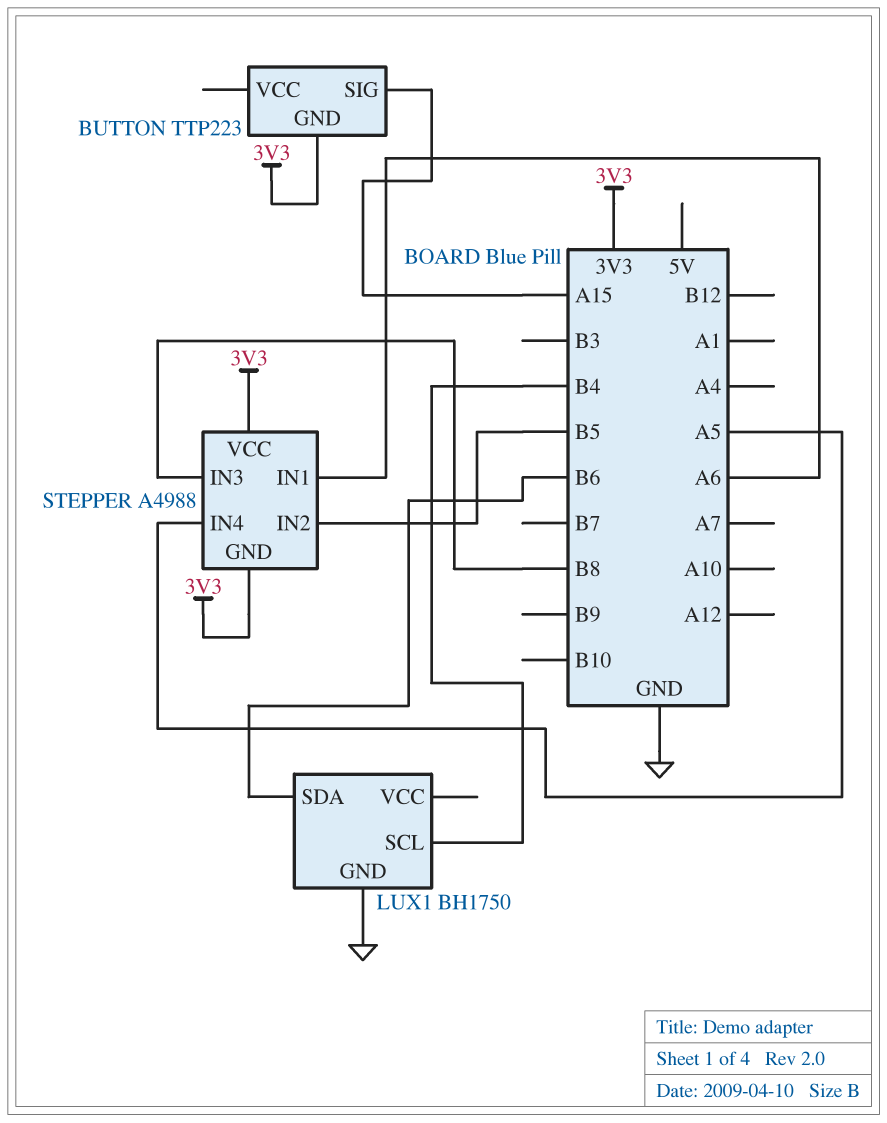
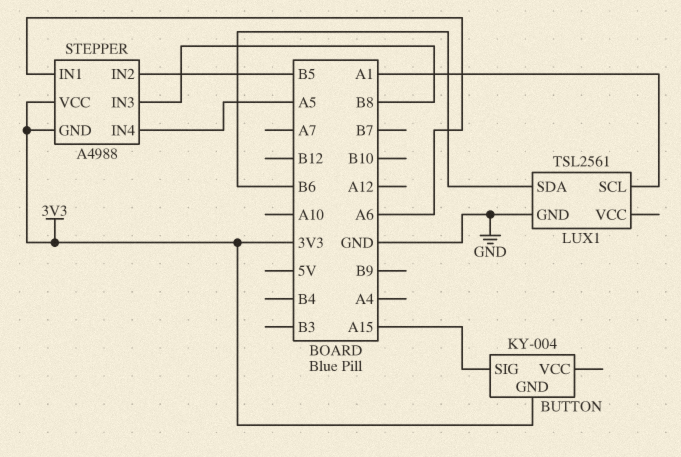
BUTTON: TTP223 -> KY-004
LUX1: BH1750 -> TSL2561
LUX1 pin SCL: B4 -> A1

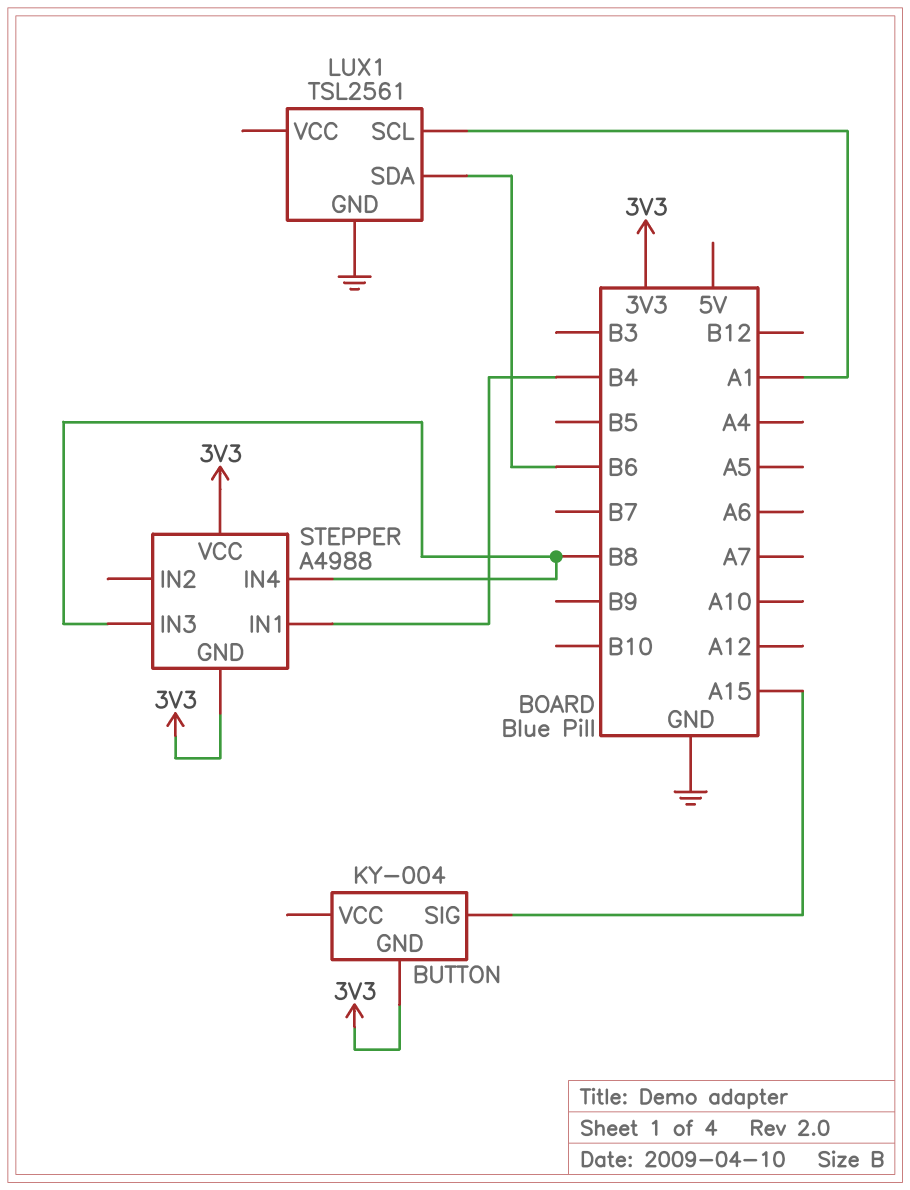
STEPPER pin IN1: A6 -> B4
STEPPER pin IN2: B5 -> none
STEPPER pin IN4: A5 -> B8

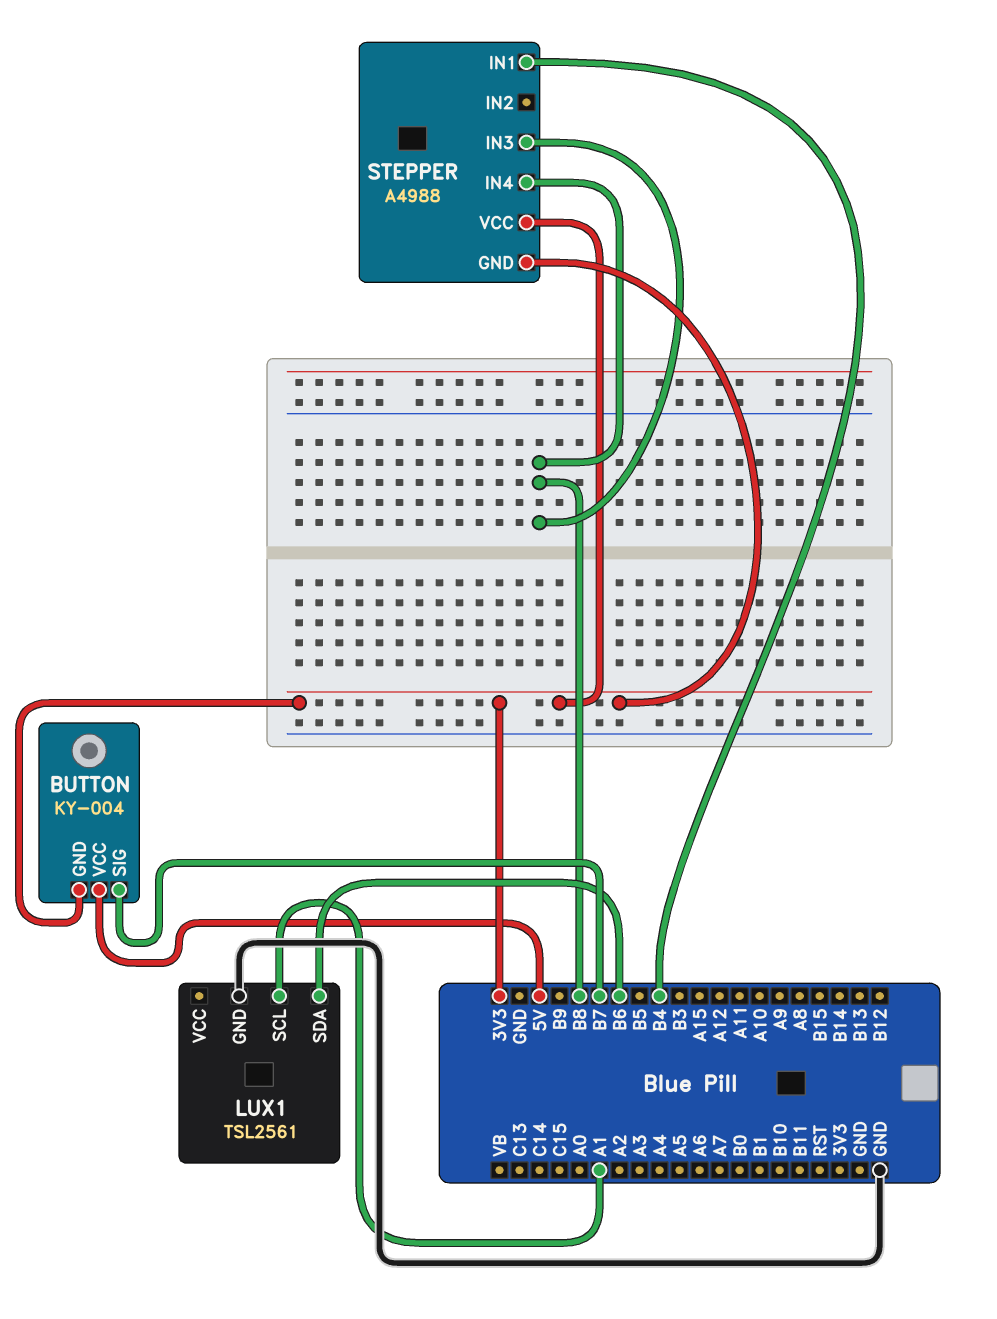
BUTTON pin SIG: A15 -> B7
BUTTON pin VCC: none -> 5V

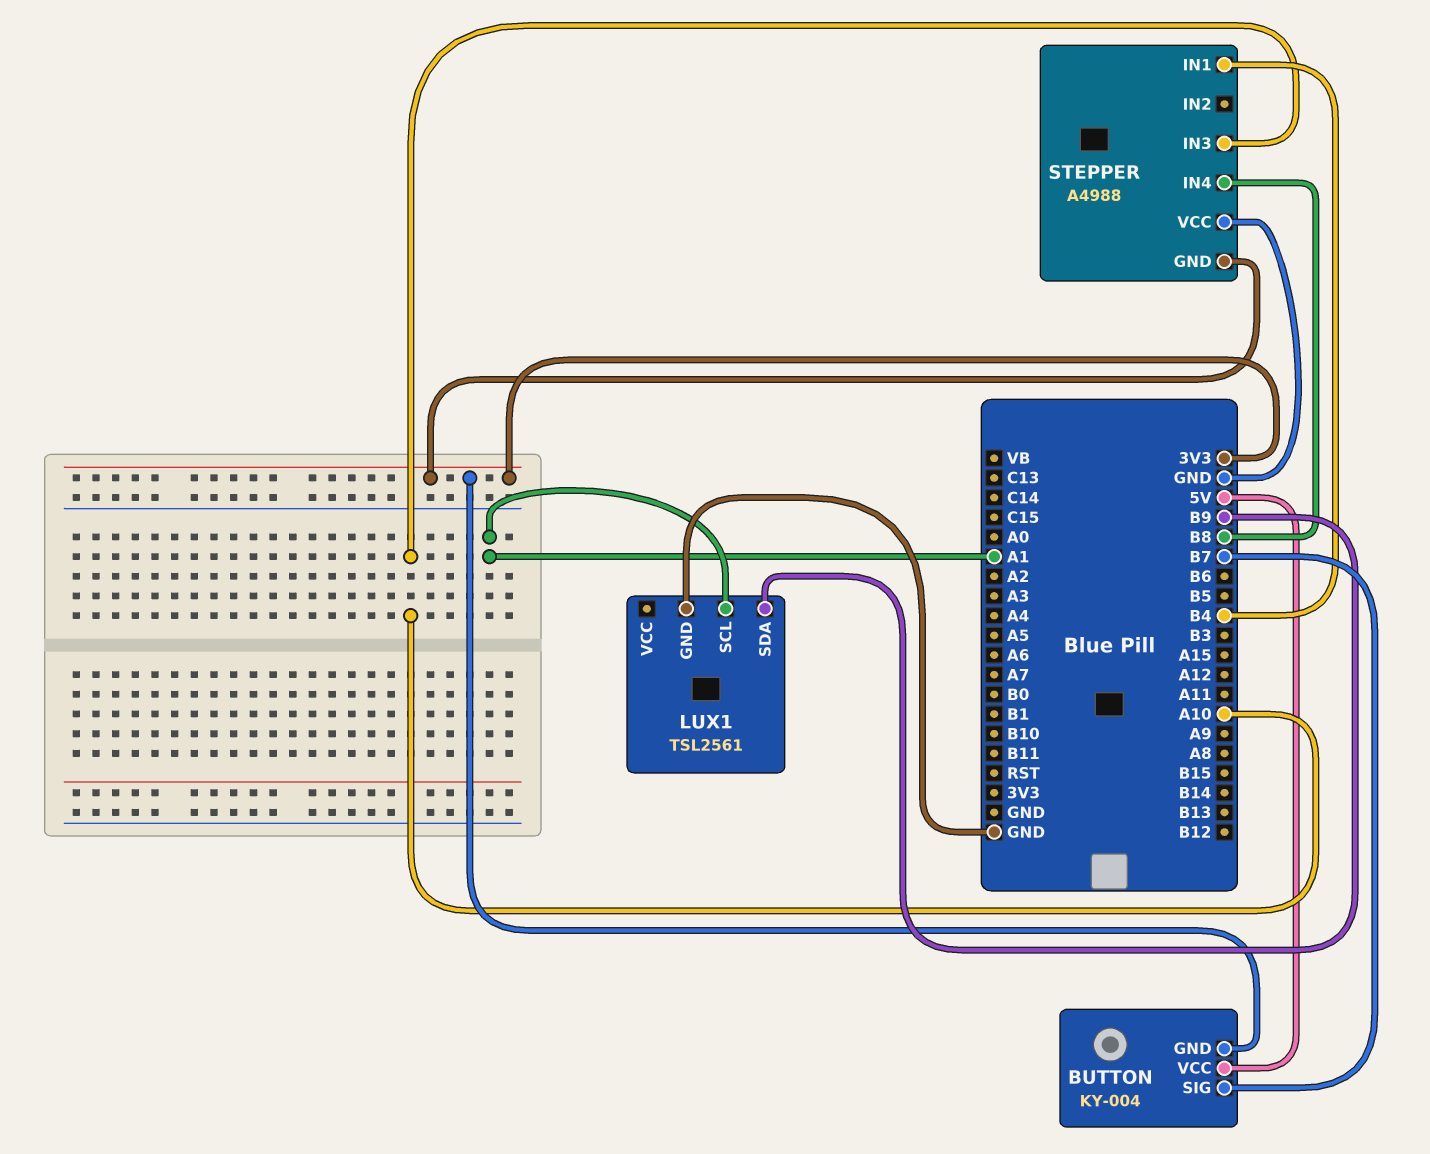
LUX1 pin SDA: B6 -> B9
STEPPER pin IN3: B8 -> A10
STEPPER pin VCC: 3V3 -> GND

